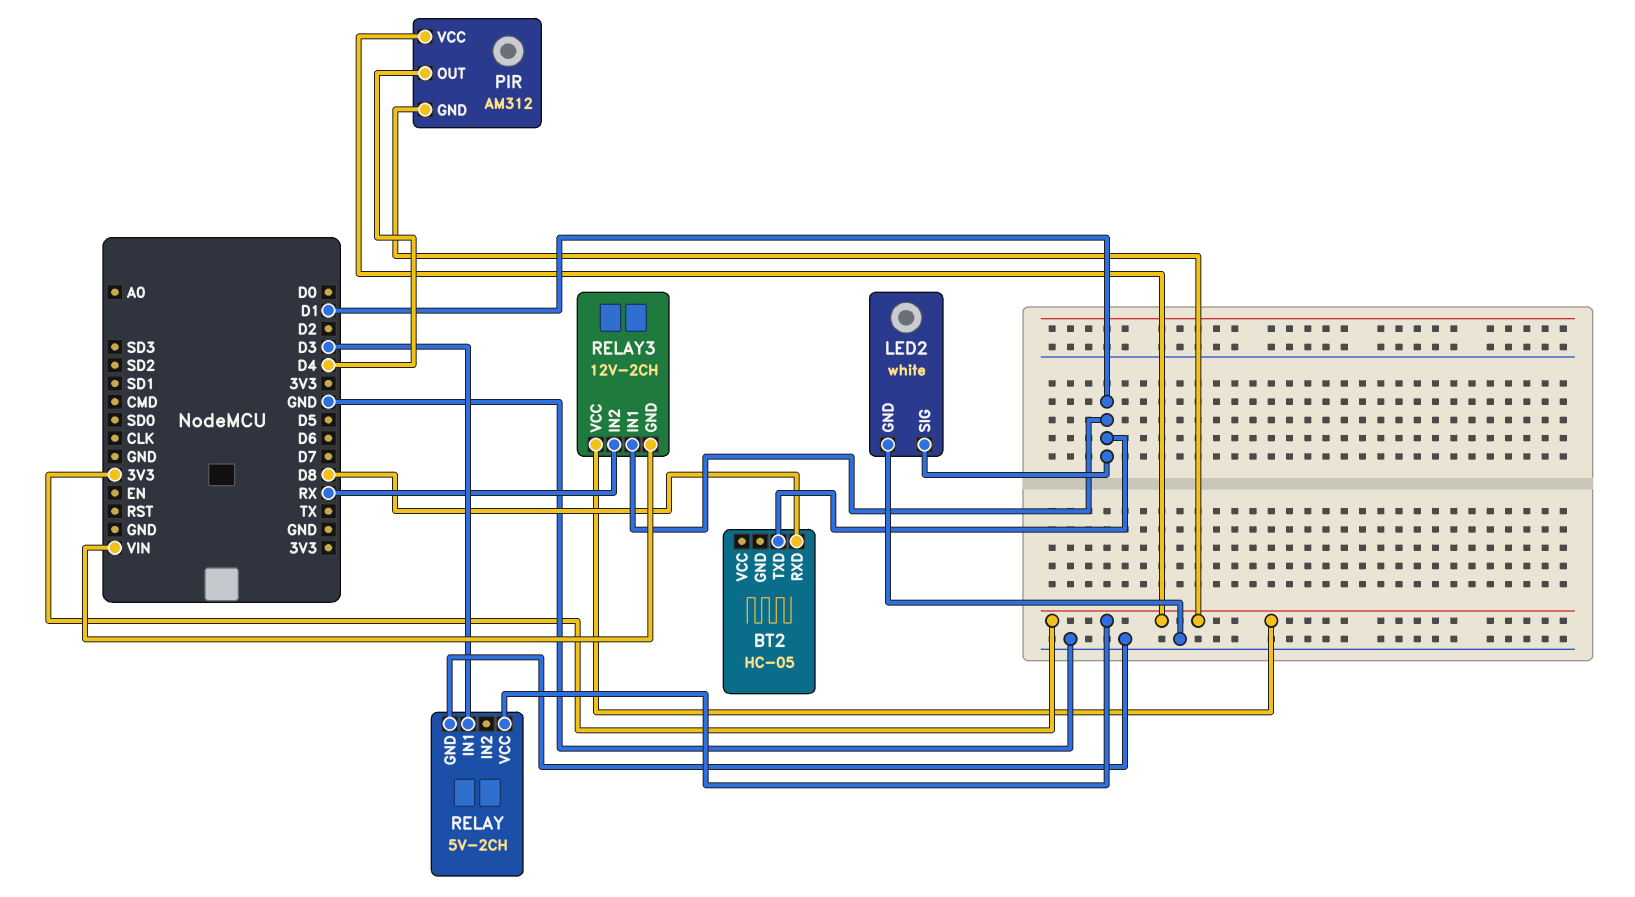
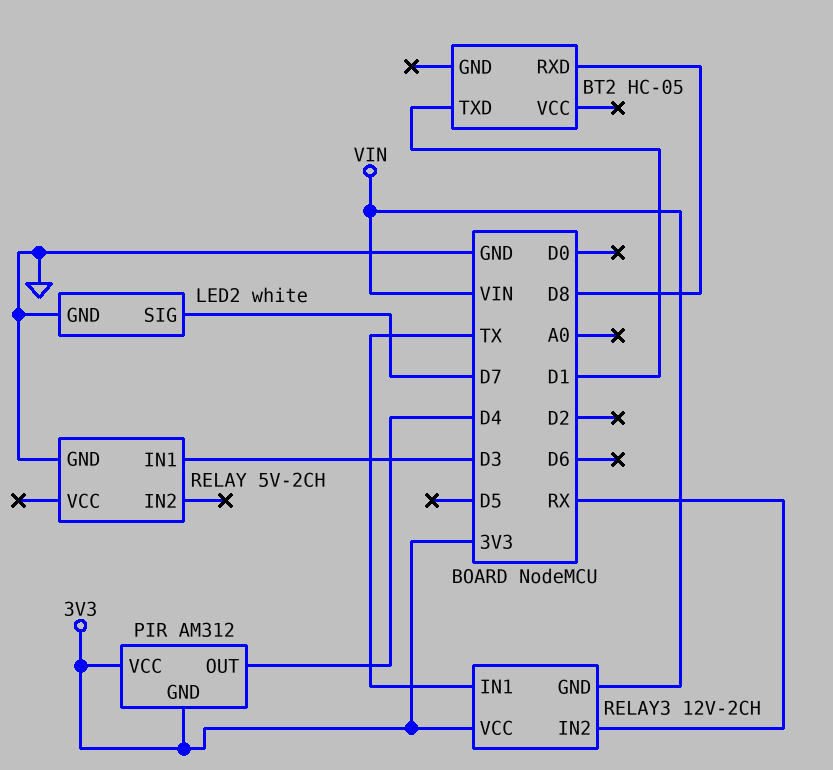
LED2 pin SIG: D1 -> D7
RELAY pin VCC: 3V3 -> none
RELAY3 pin IN1: D1 -> TX

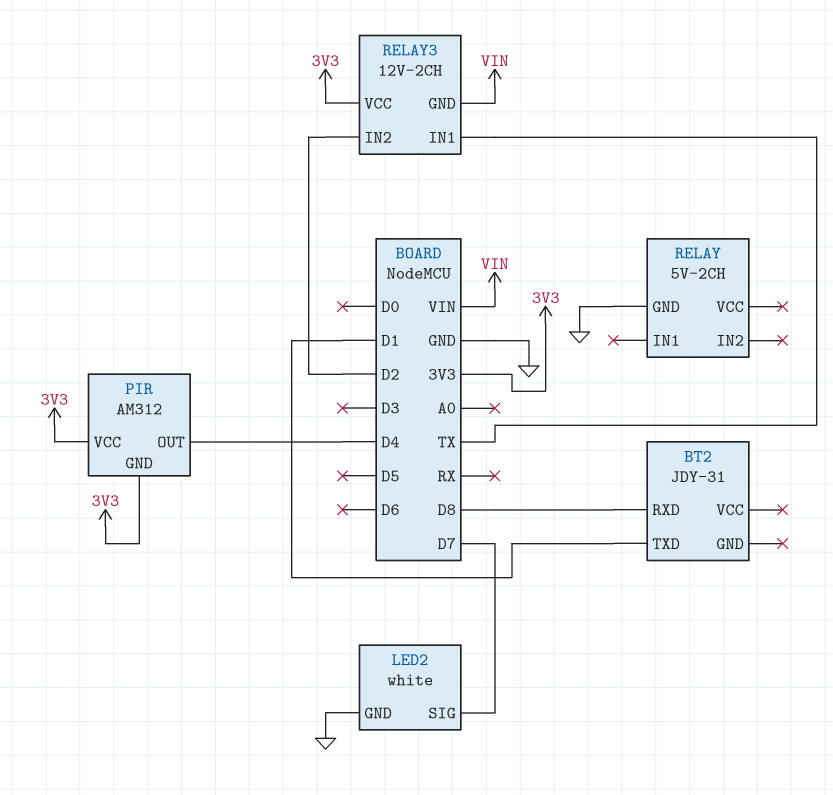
BT2: HC-05 -> JDY-31
RELAY pin IN1: D3 -> none
RELAY3 pin IN2: RX -> D2

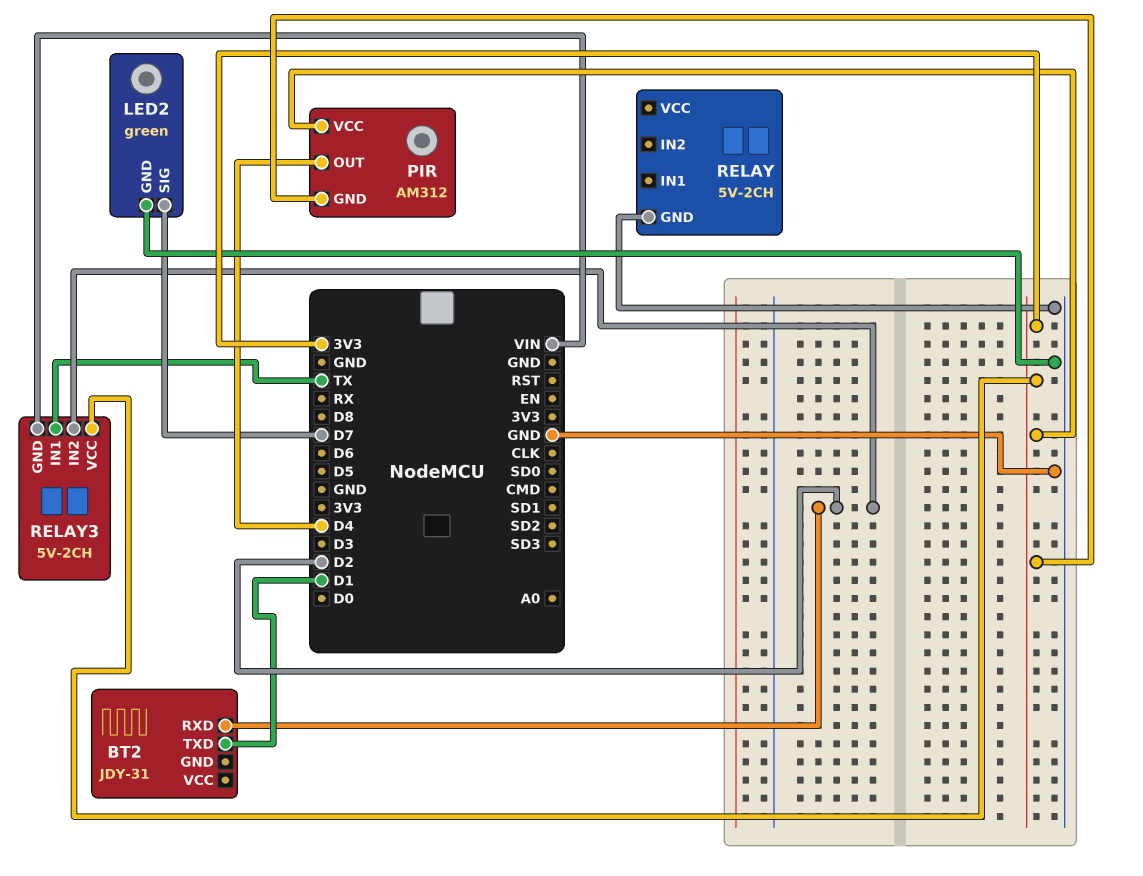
BT2 pin RXD: D8 -> D2
LED2: white -> green
RELAY3: 12V-2CH -> 5V-2CH

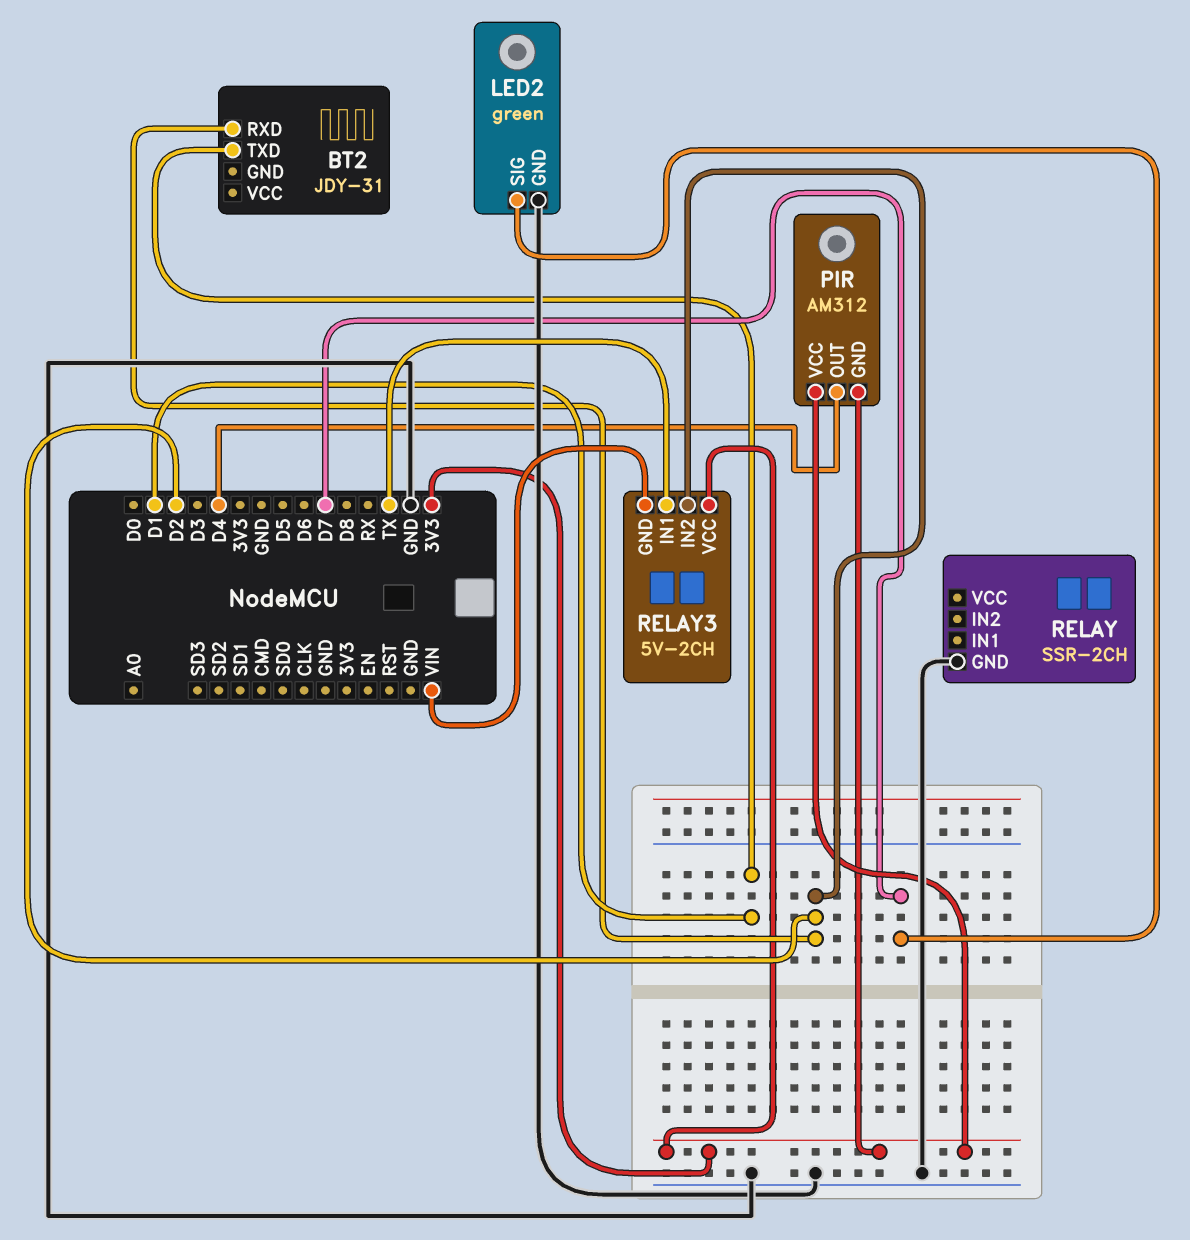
RELAY: 5V-2CH -> SSR-2CH

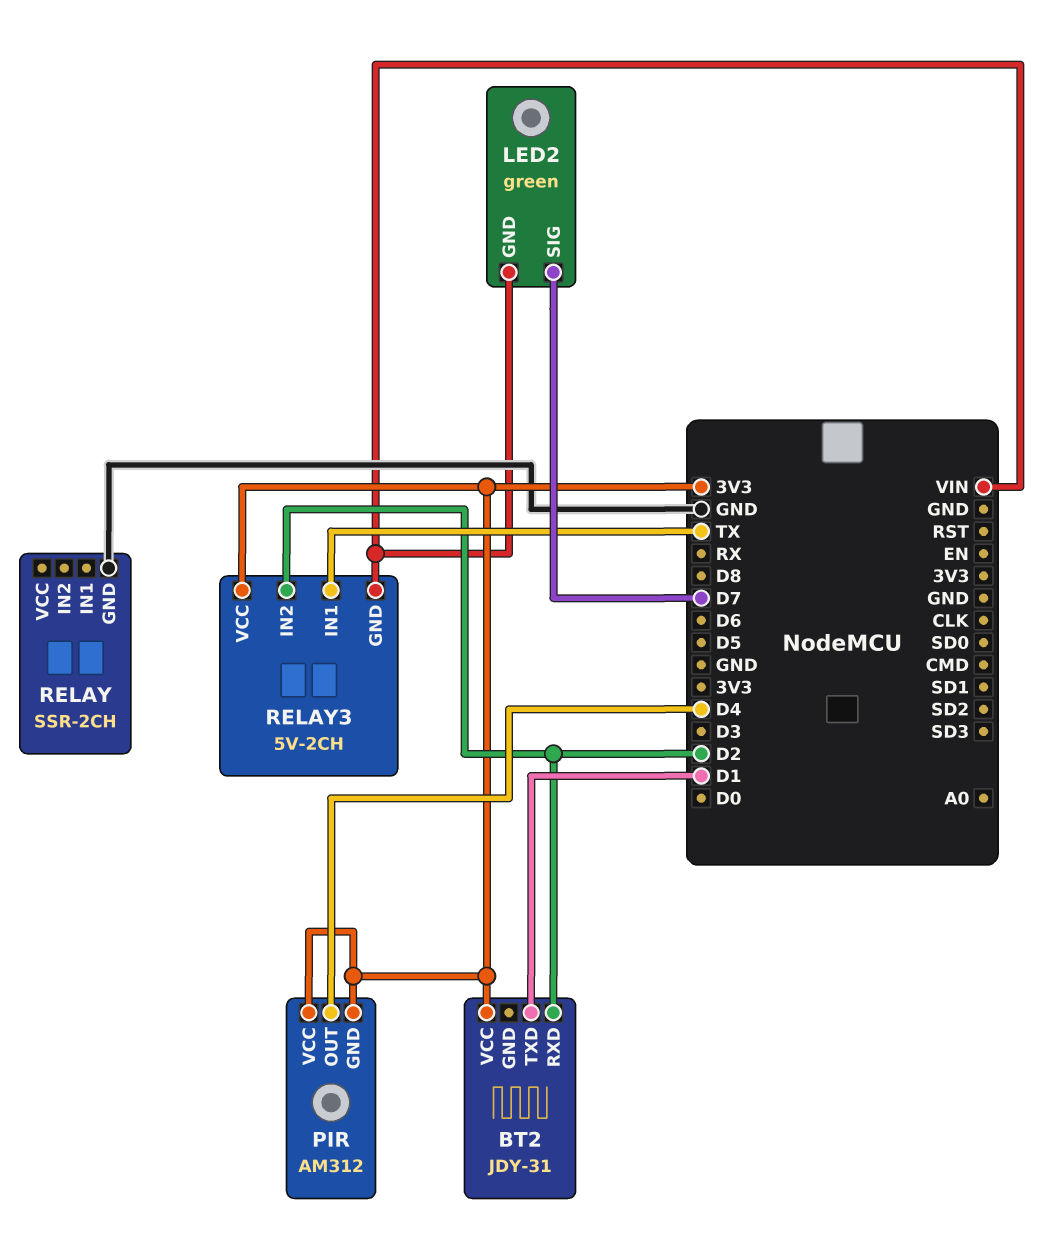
BT2 pin VCC: none -> 3V3
LED2 pin GND: GND -> VIN

